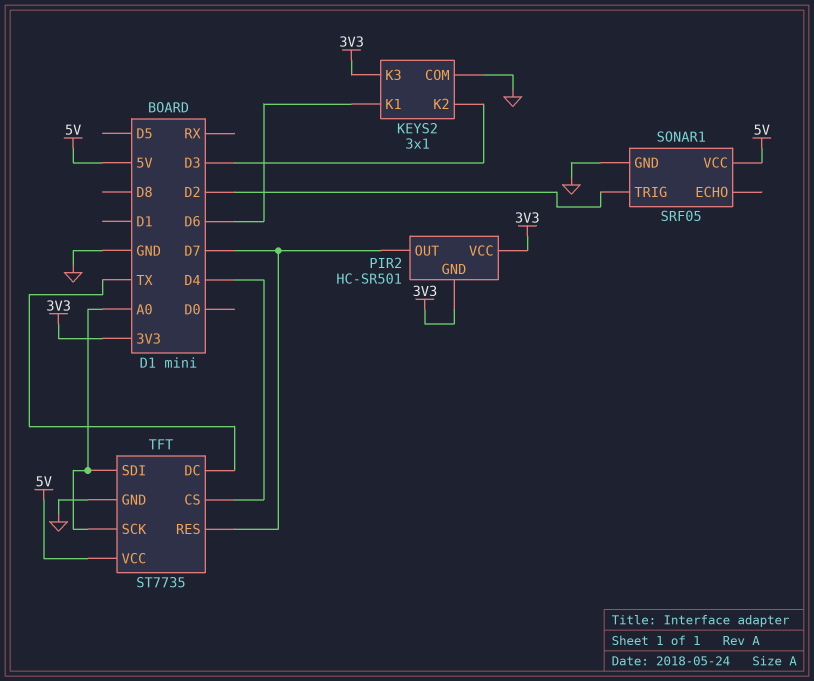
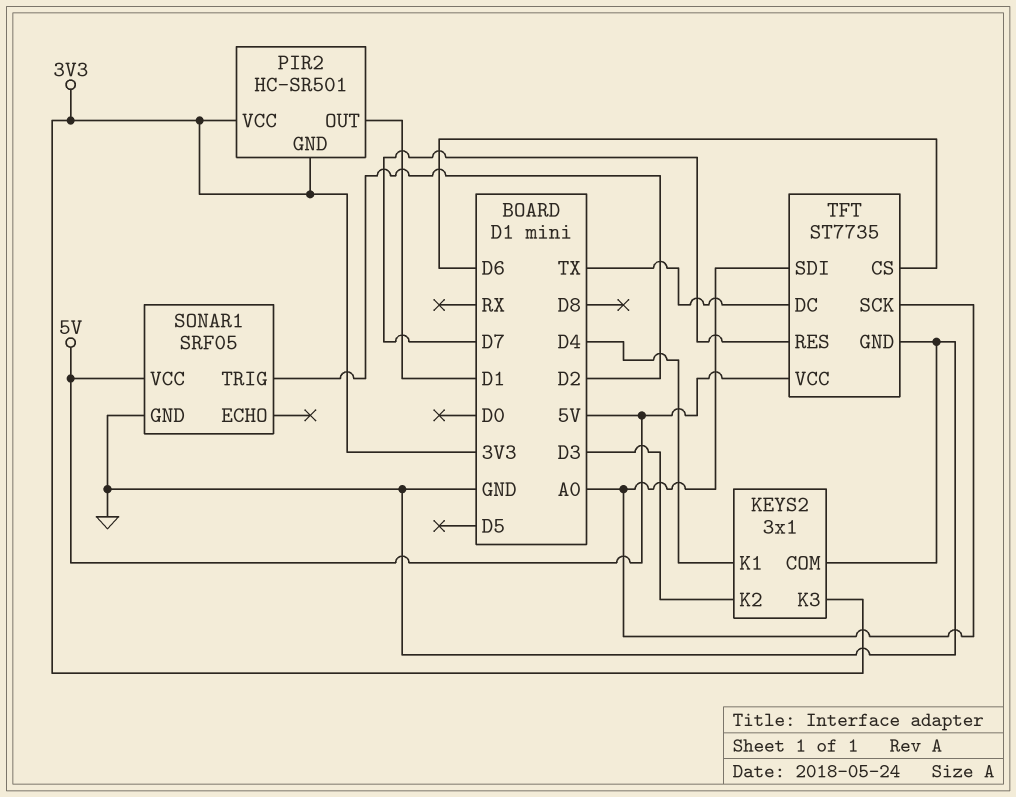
KEYS2 pin K1: D6 -> D4
PIR2 pin OUT: D7 -> D1
TFT pin CS: D4 -> D6

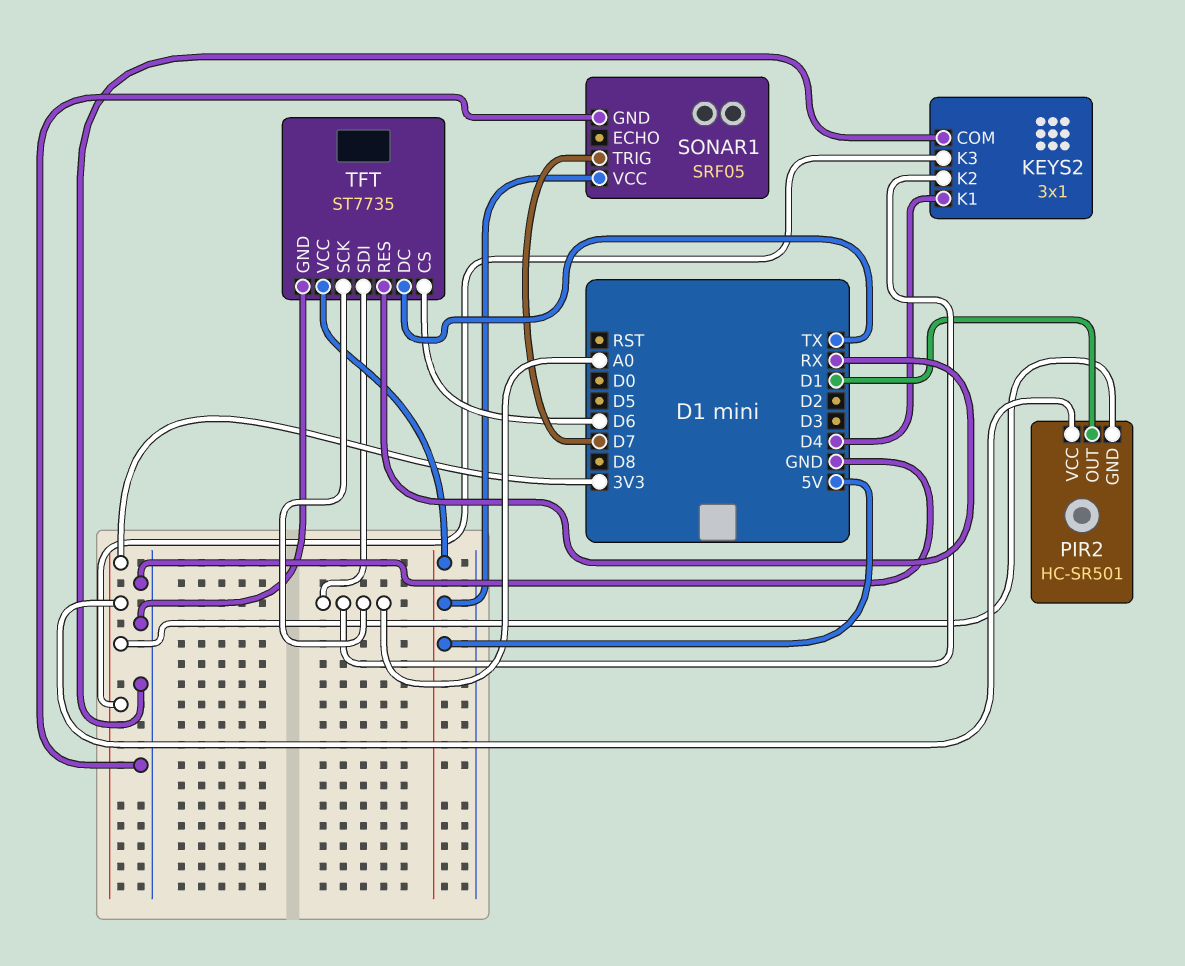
KEYS2 pin K2: D3 -> A0
SONAR1 pin TRIG: D2 -> D7
TFT pin RES: D7 -> RX

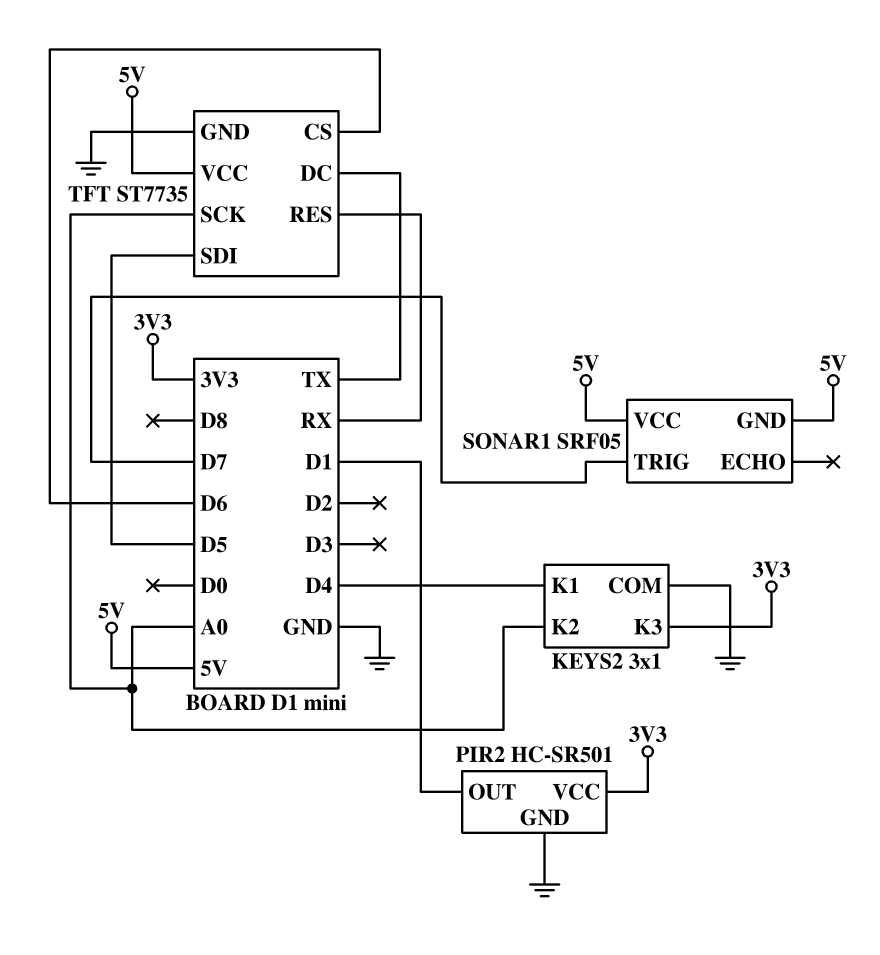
PIR2 pin GND: 3V3 -> GND
SONAR1 pin GND: GND -> 5V
TFT pin SDI: A0 -> D5

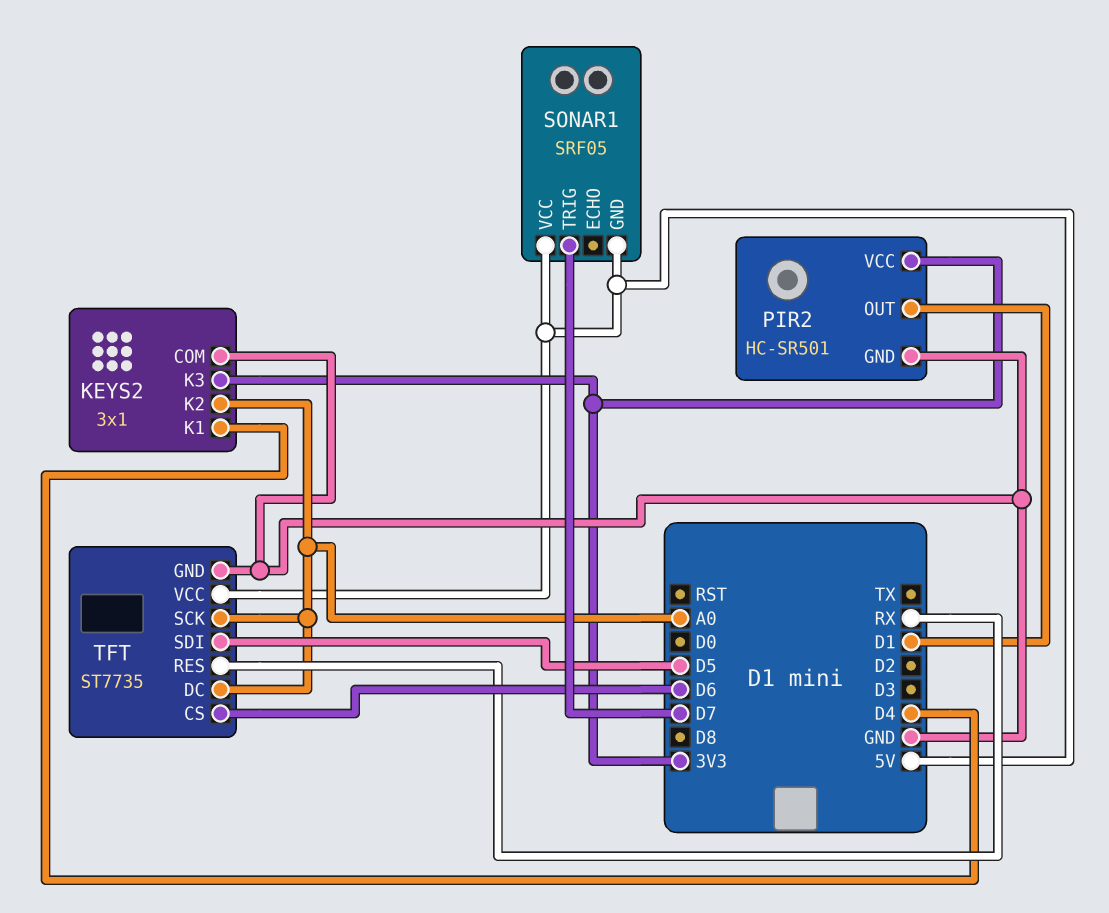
TFT pin DC: TX -> A0

